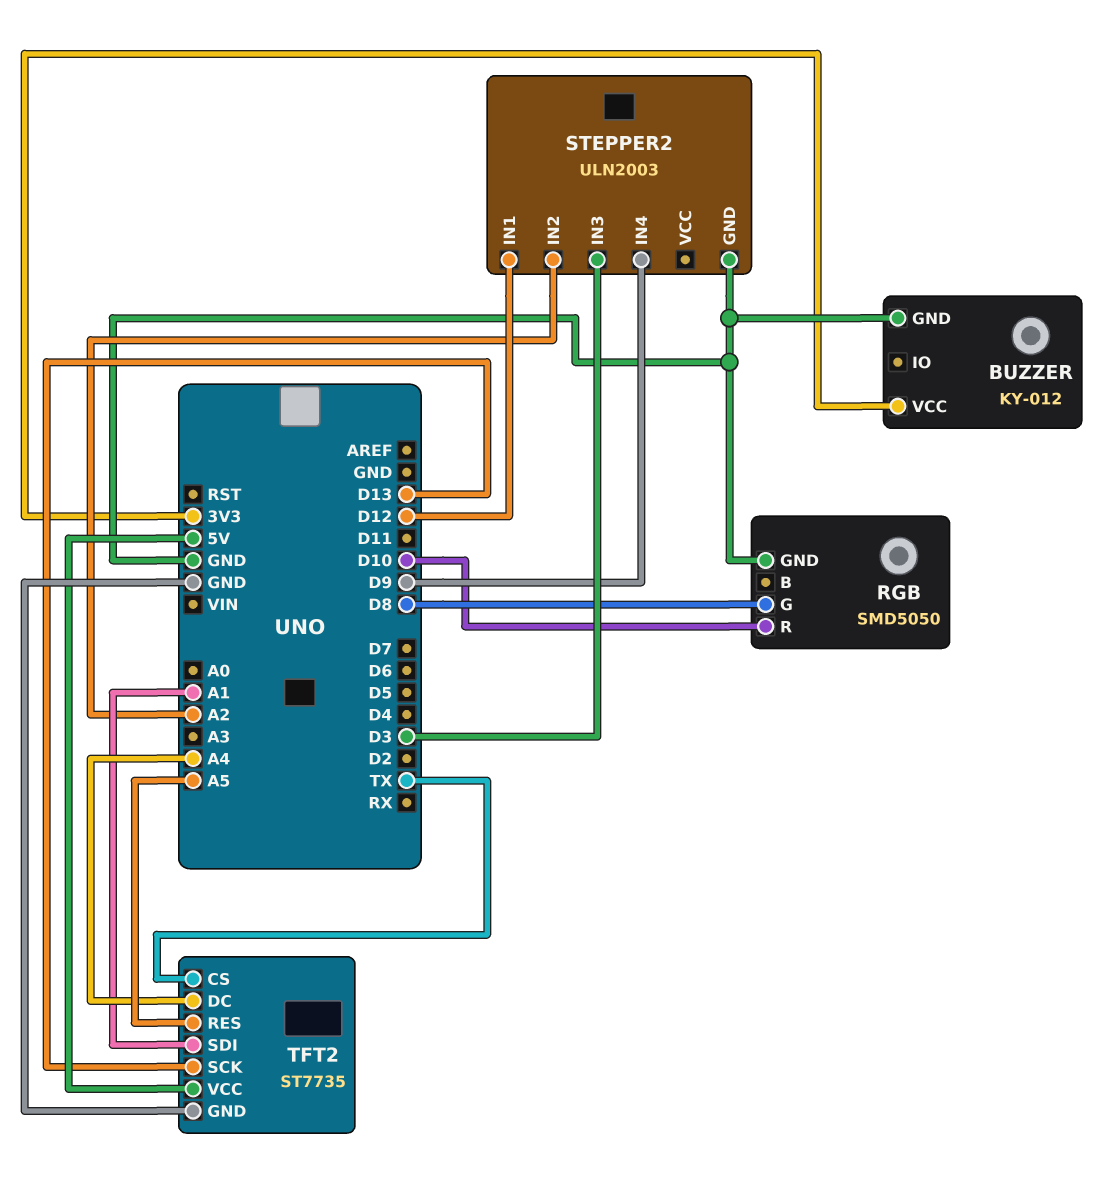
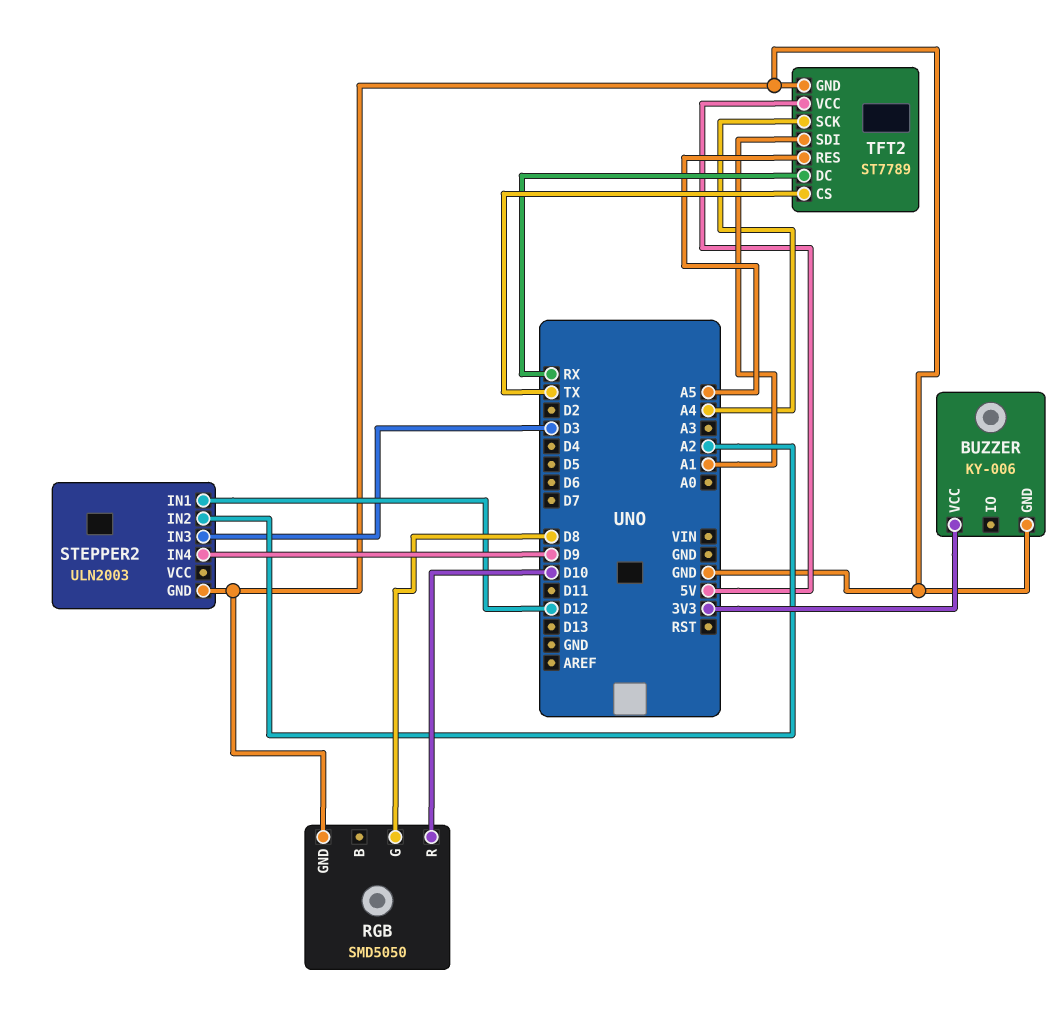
BUZZER: KY-012 -> KY-006
TFT2: ST7735 -> ST7789
TFT2 pin DC: A4 -> RX
TFT2 pin SCK: D13 -> A4

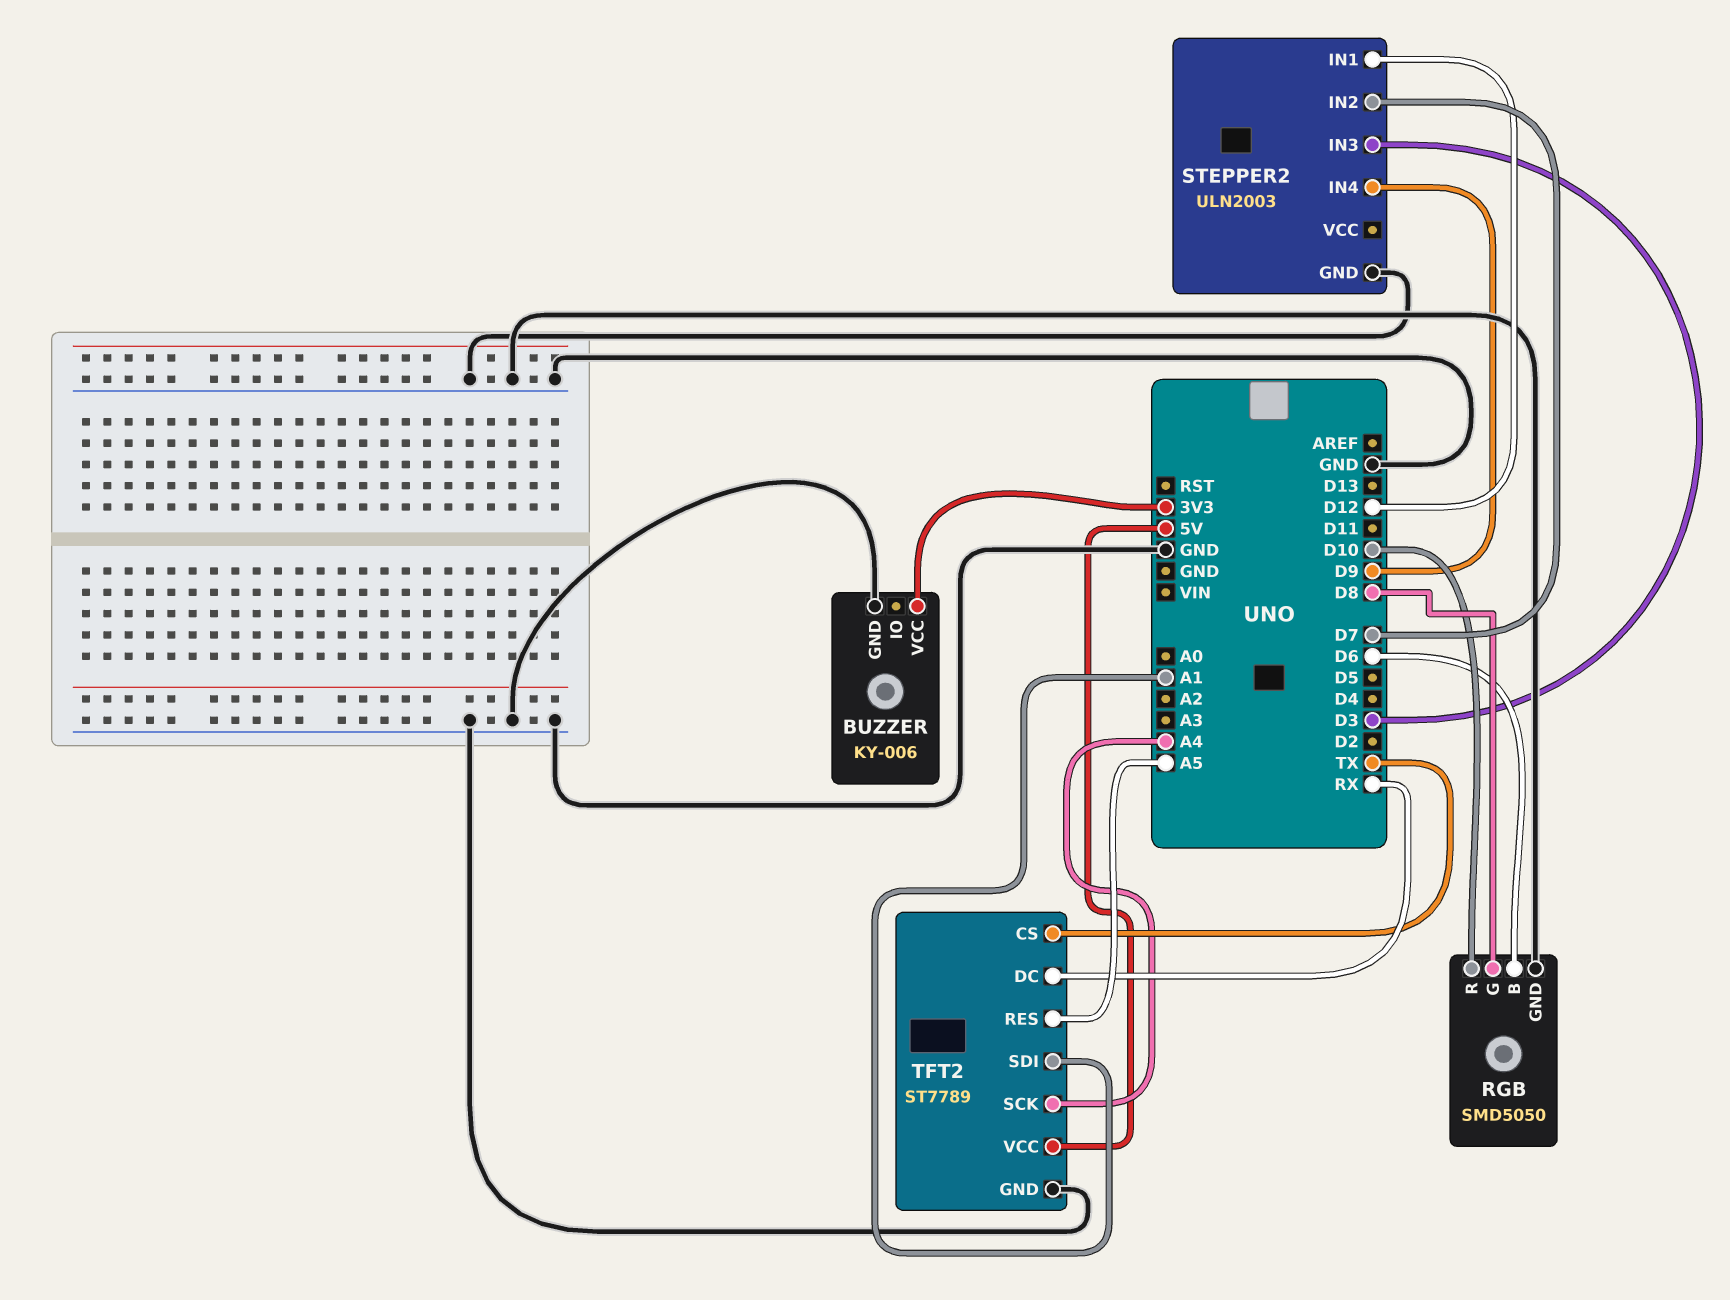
RGB pin B: none -> D6
STEPPER2 pin IN2: A2 -> D7

